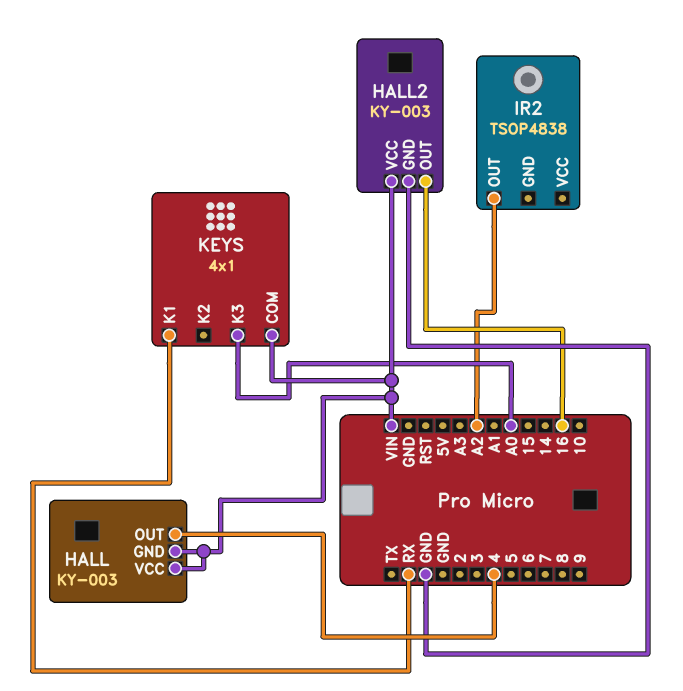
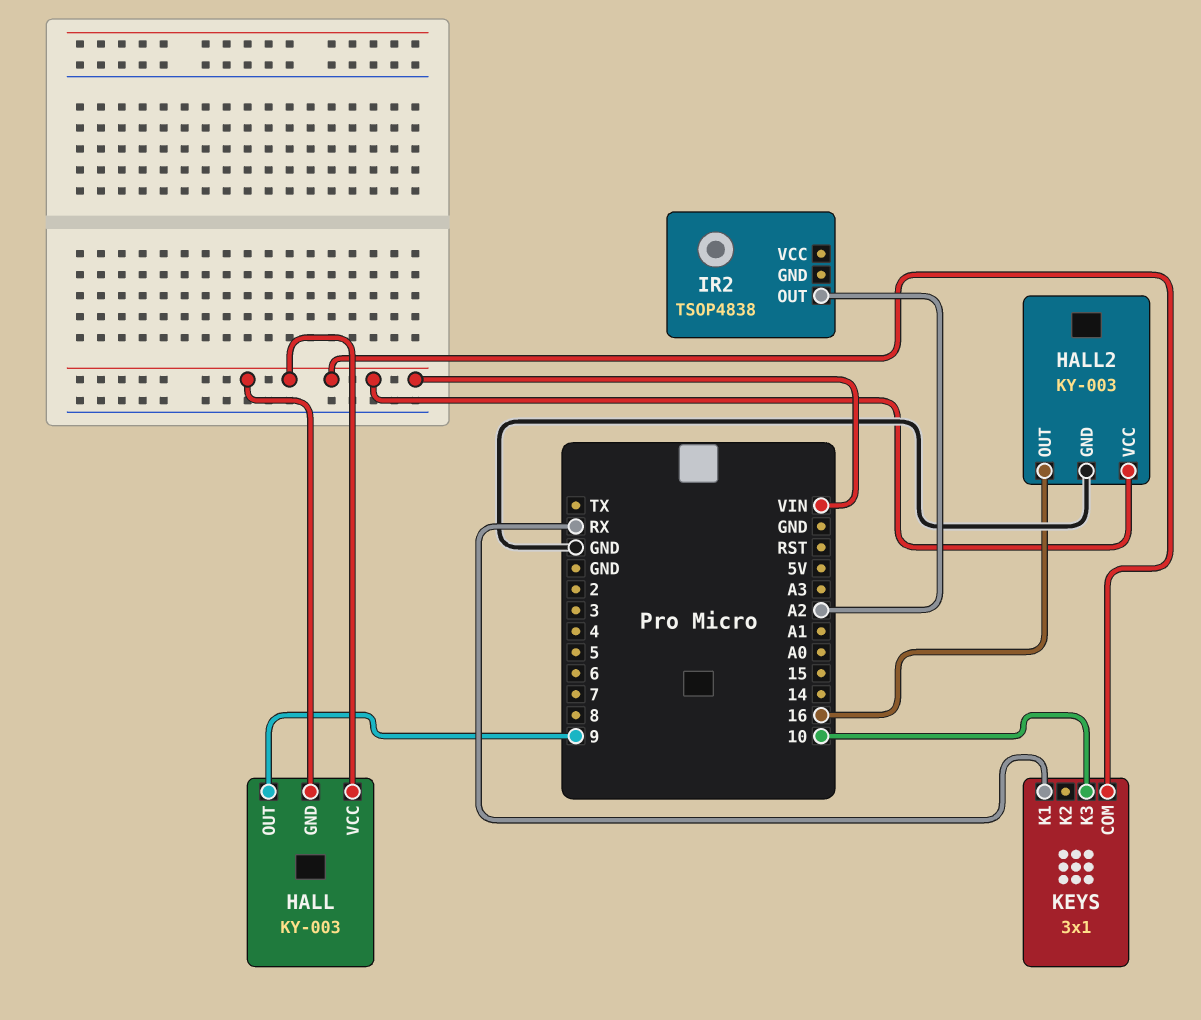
HALL pin OUT: 4 -> 9
KEYS: 4x1 -> 3x1
KEYS pin K3: A0 -> 10

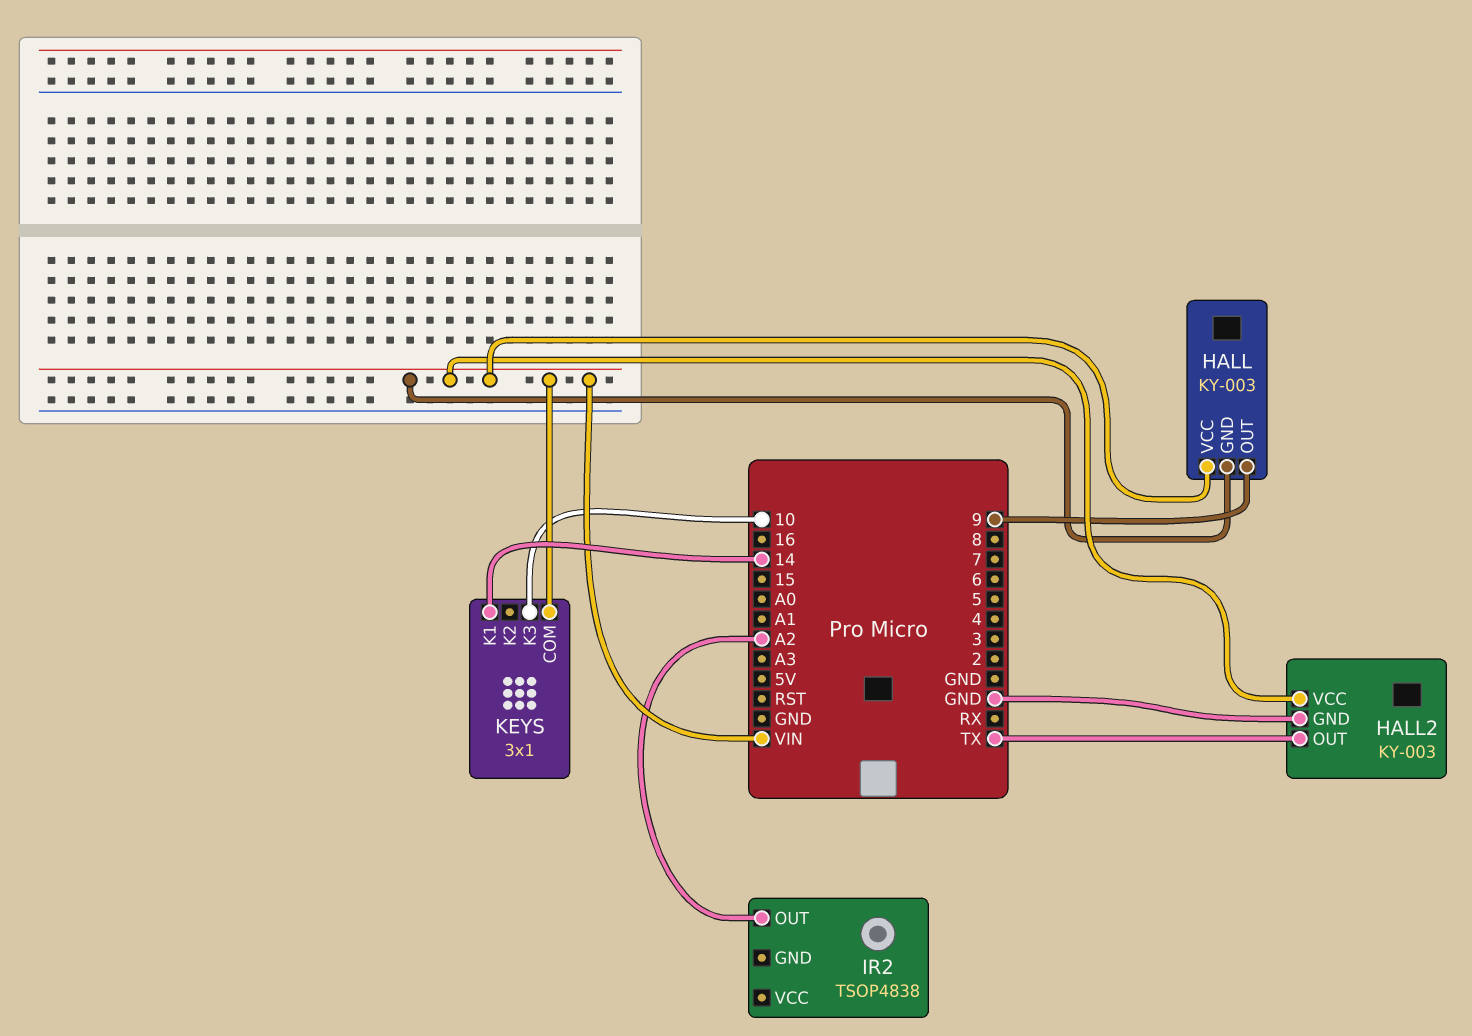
HALL2 pin OUT: 16 -> TX
KEYS pin K1: RX -> 14

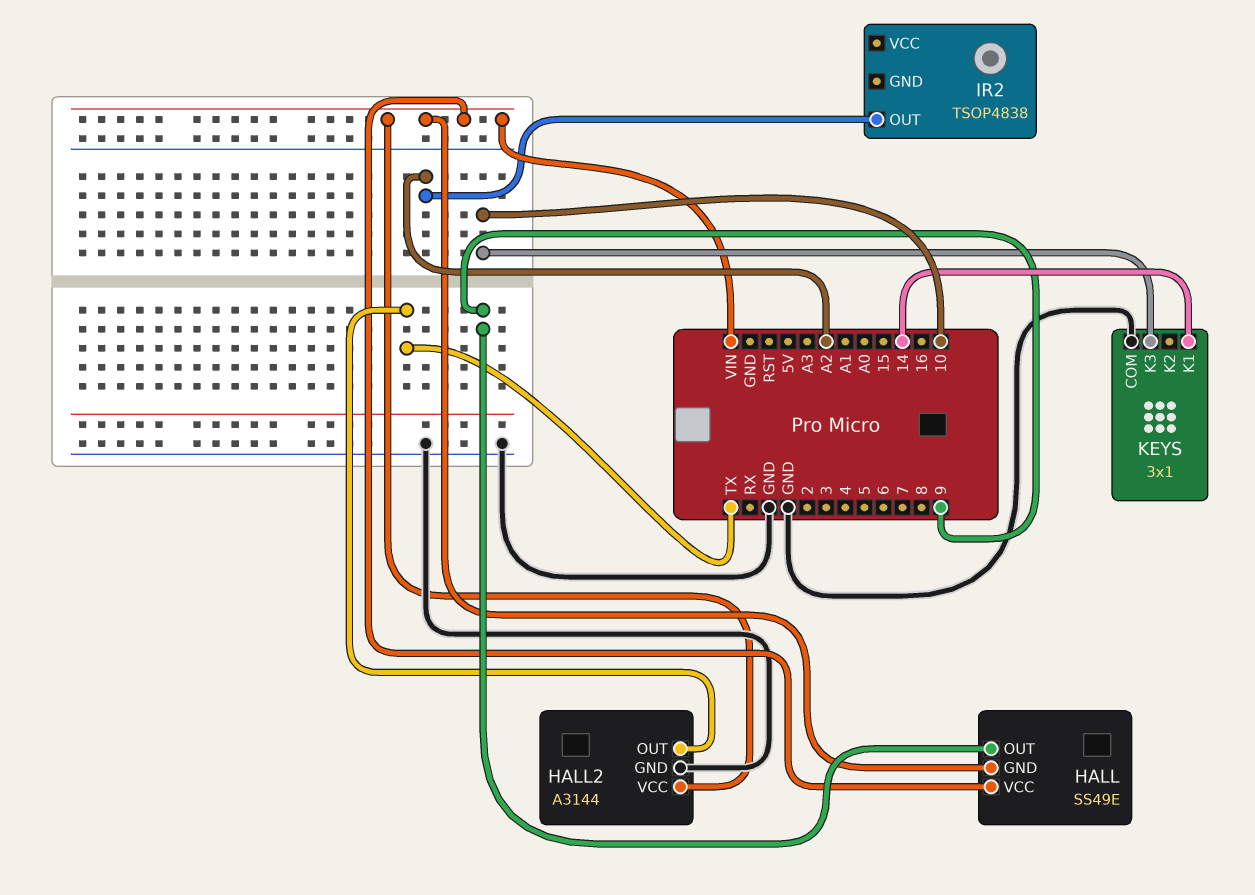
HALL: KY-003 -> SS49E
HALL2: KY-003 -> A3144
KEYS pin COM: VIN -> GND

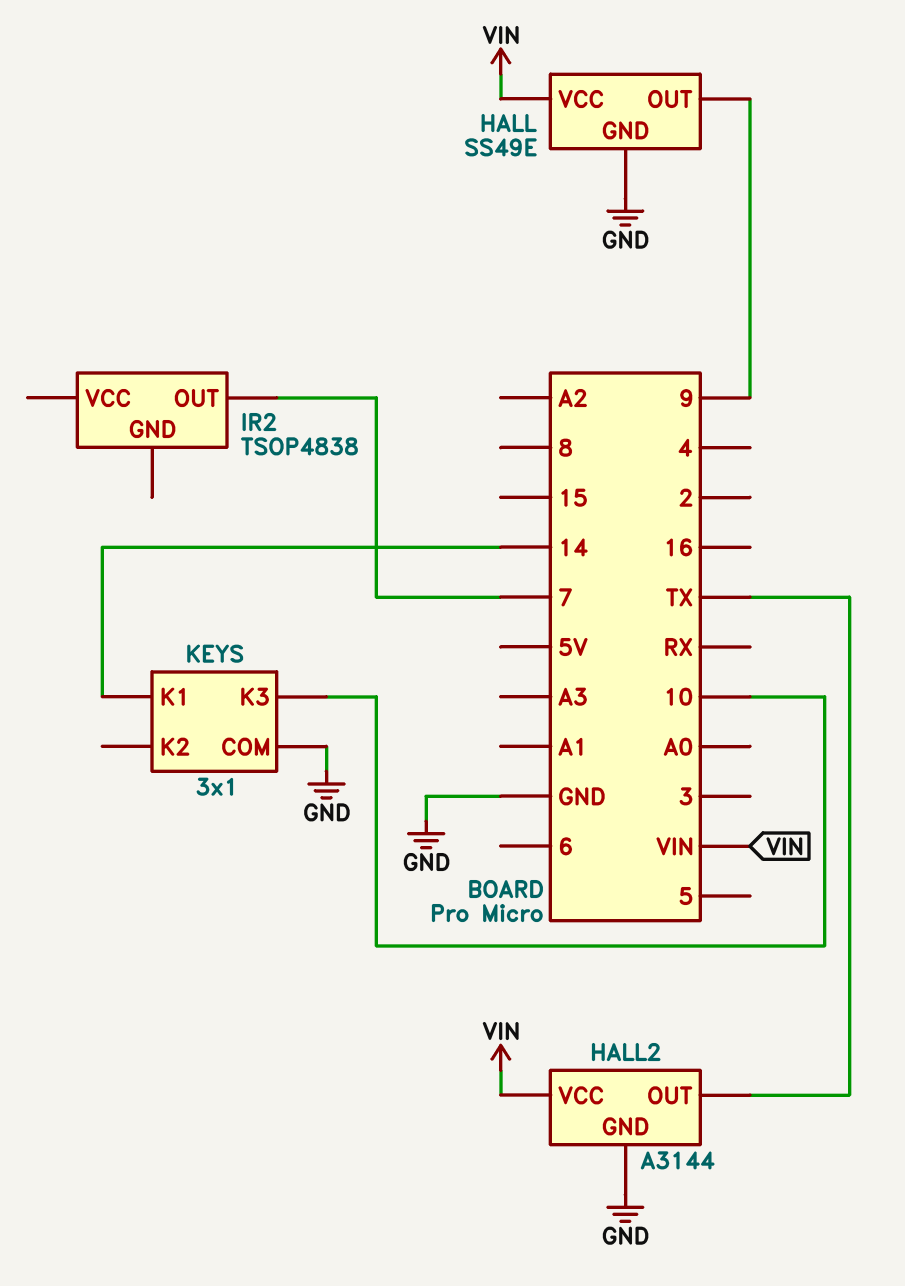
HALL pin GND: VIN -> GND
IR2 pin OUT: A2 -> 7

